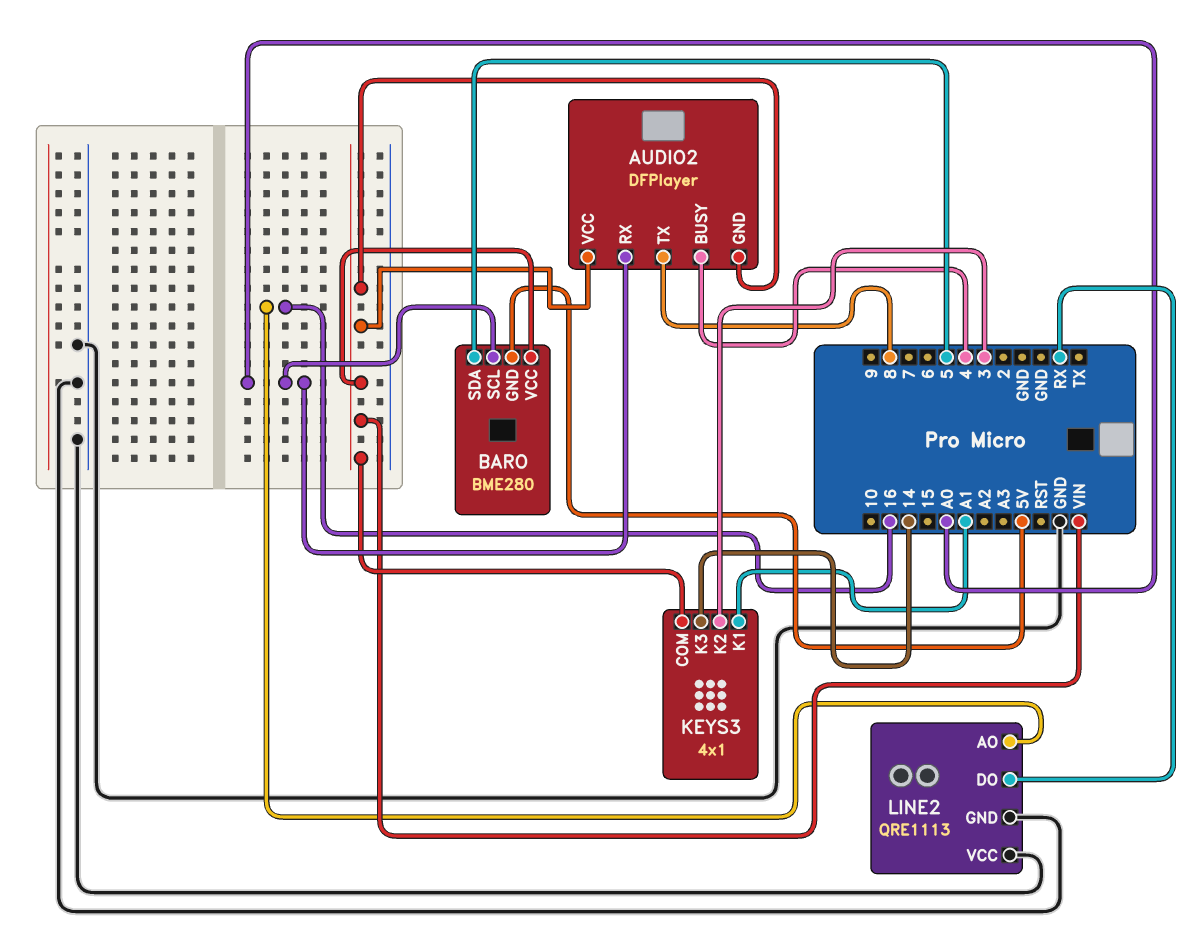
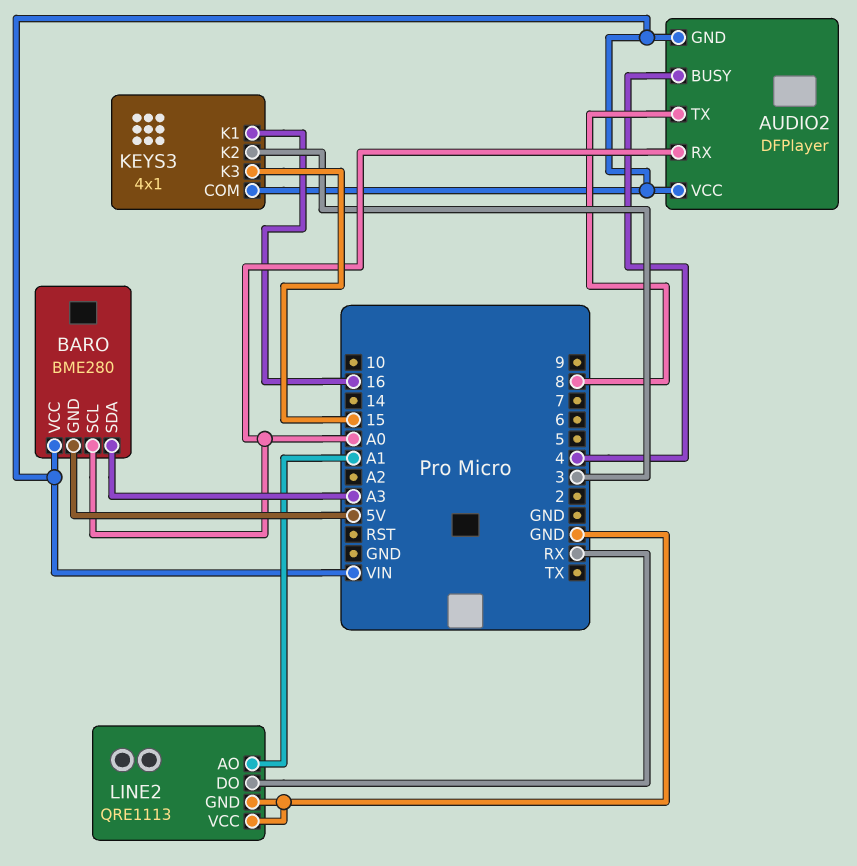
BARO pin SDA: 5 -> A3
KEYS3 pin K1: A1 -> 16
KEYS3 pin K3: 14 -> 15
LINE2 pin AO: 16 -> A1

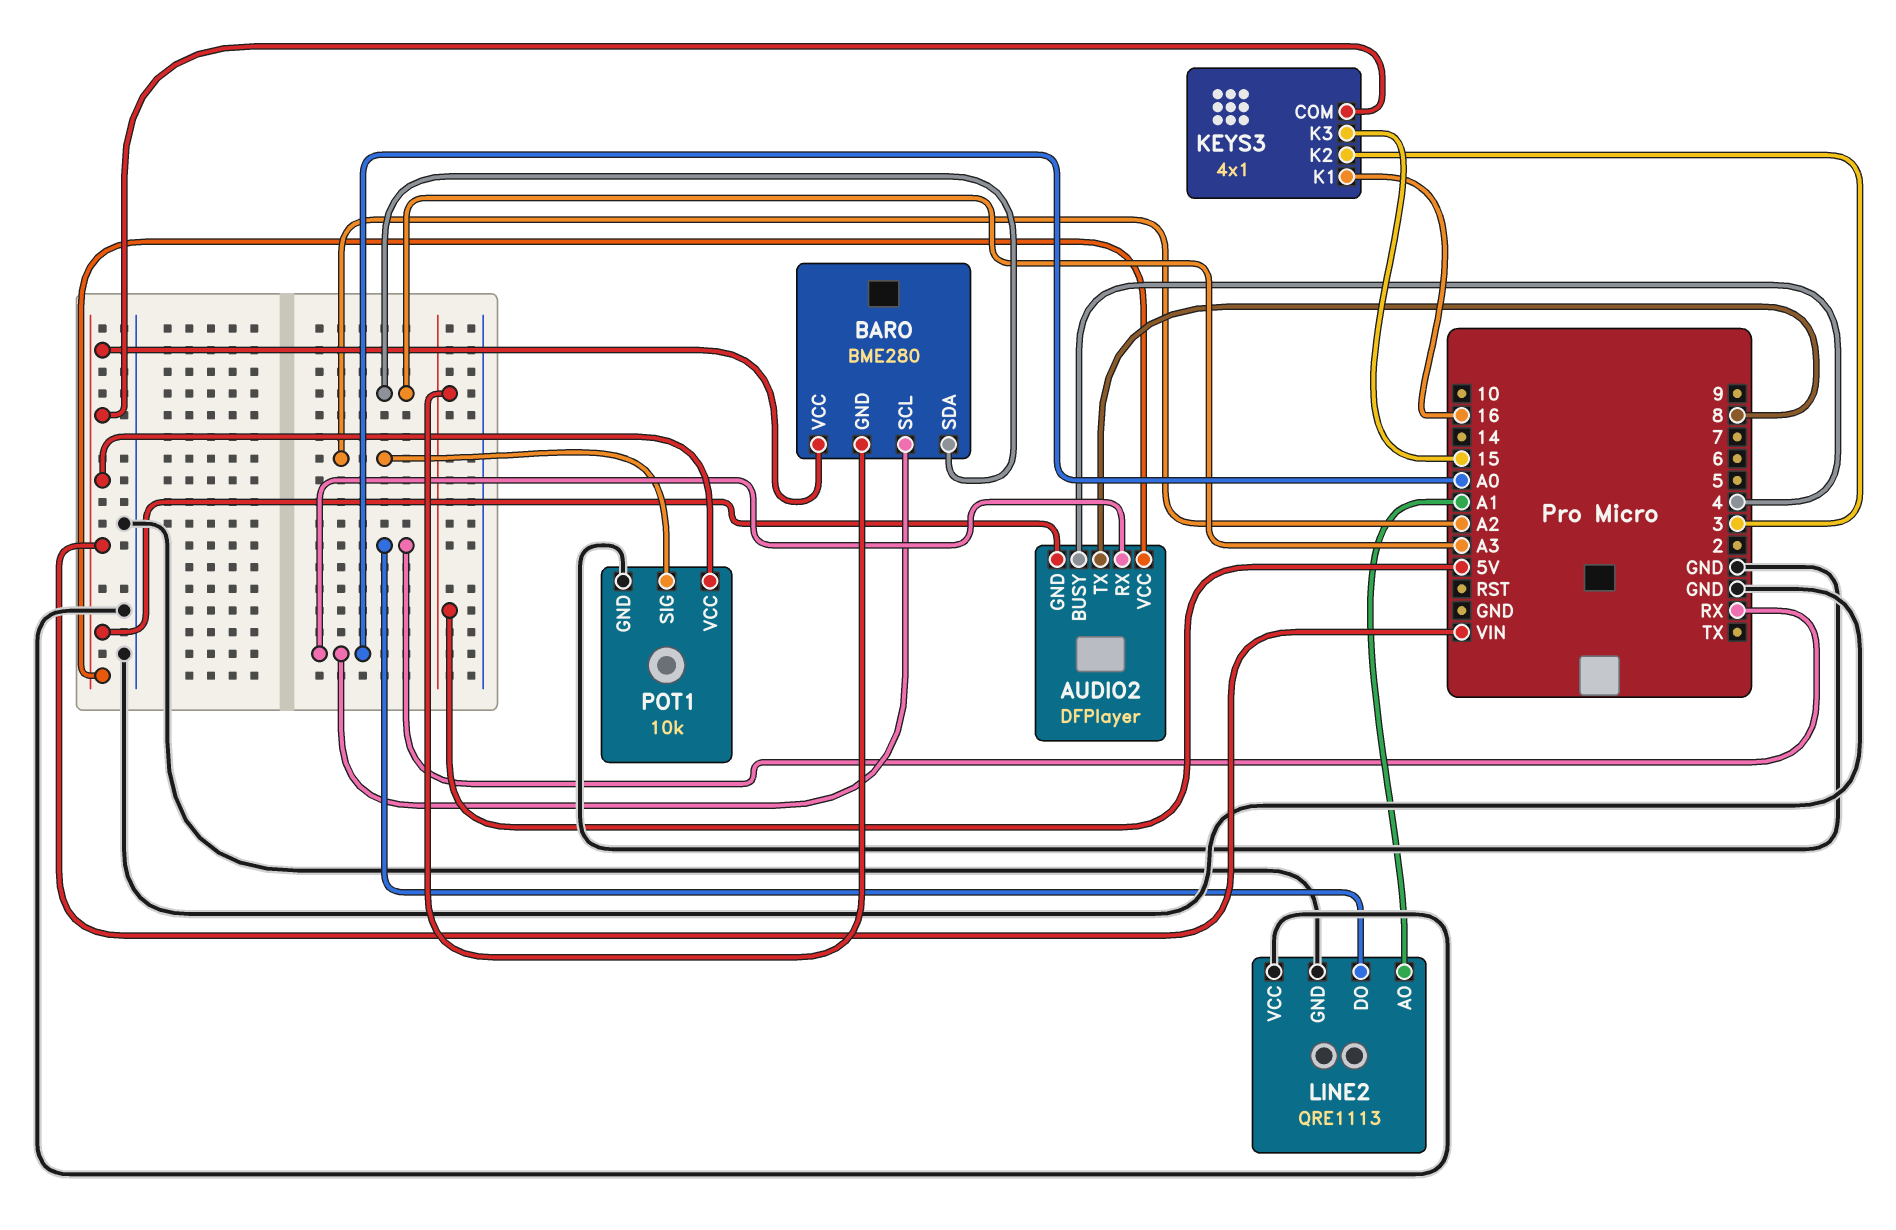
POT1: none -> 10k
POT1 pin GND: none -> GND
POT1 pin SIG: none -> A2
POT1 pin VCC: none -> VIN

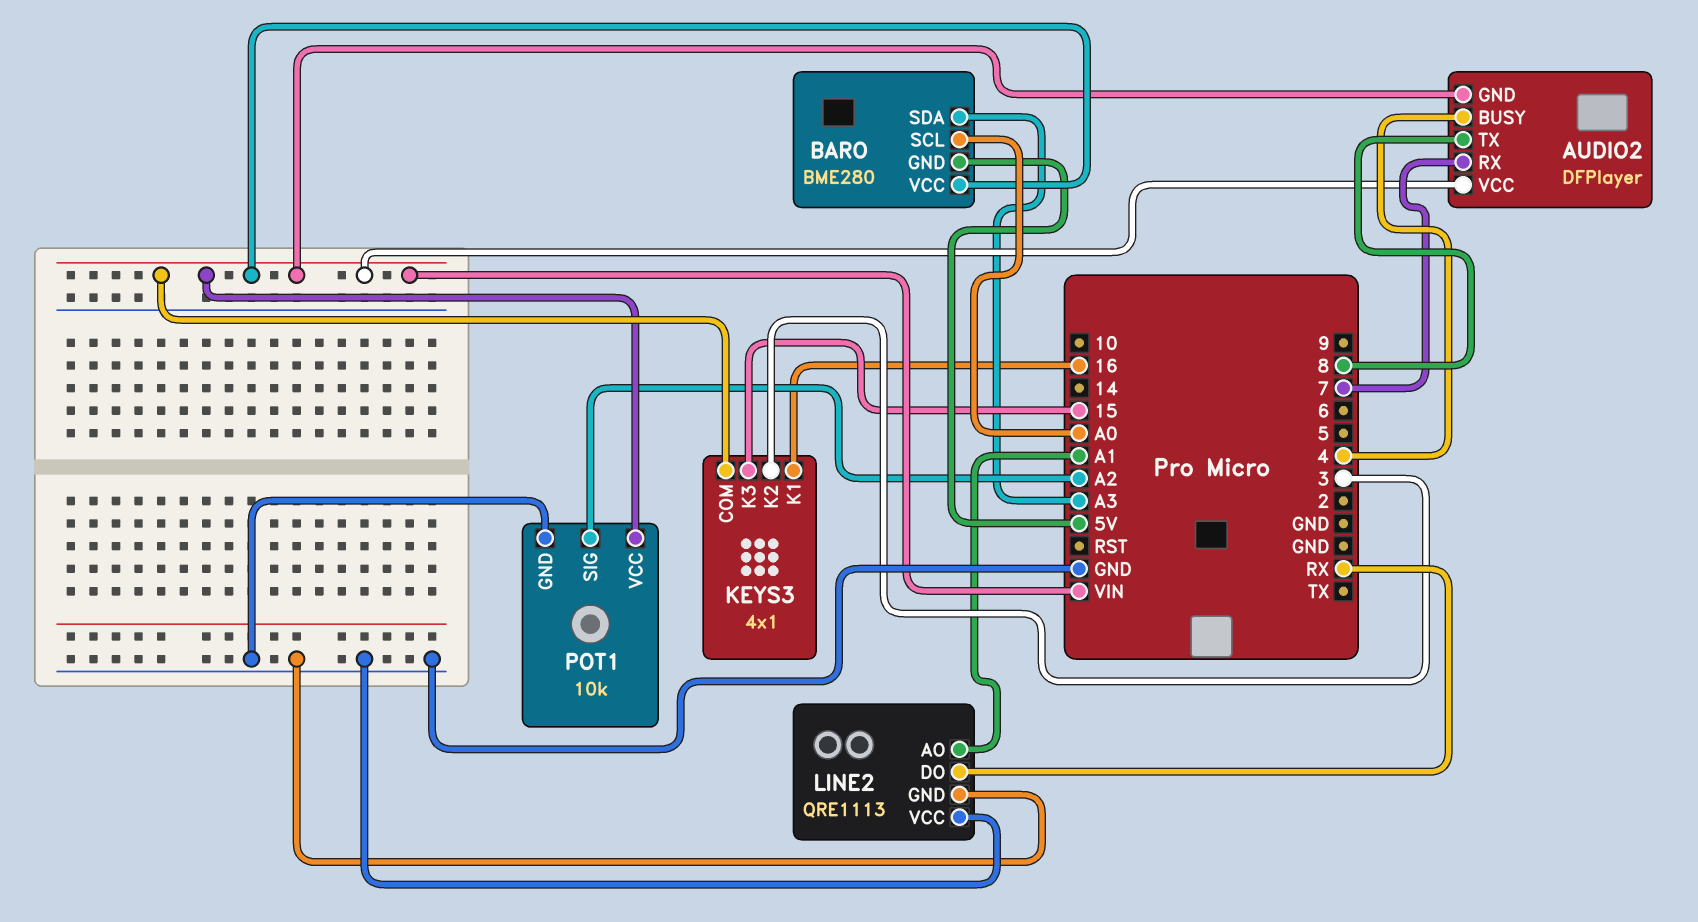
AUDIO2 pin RX: A0 -> 7

